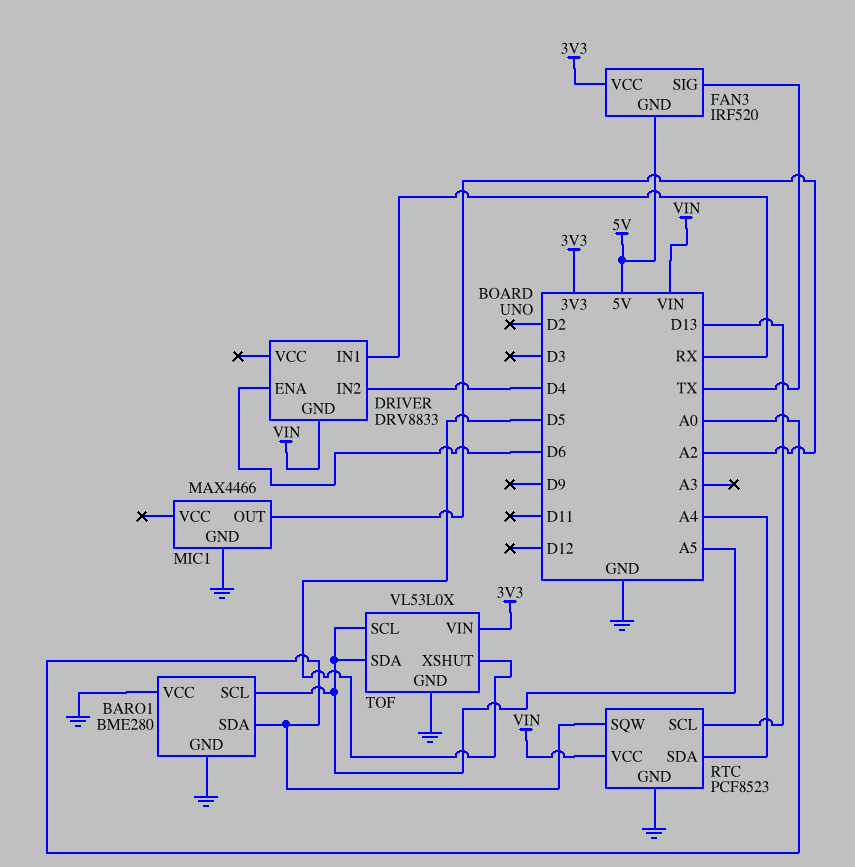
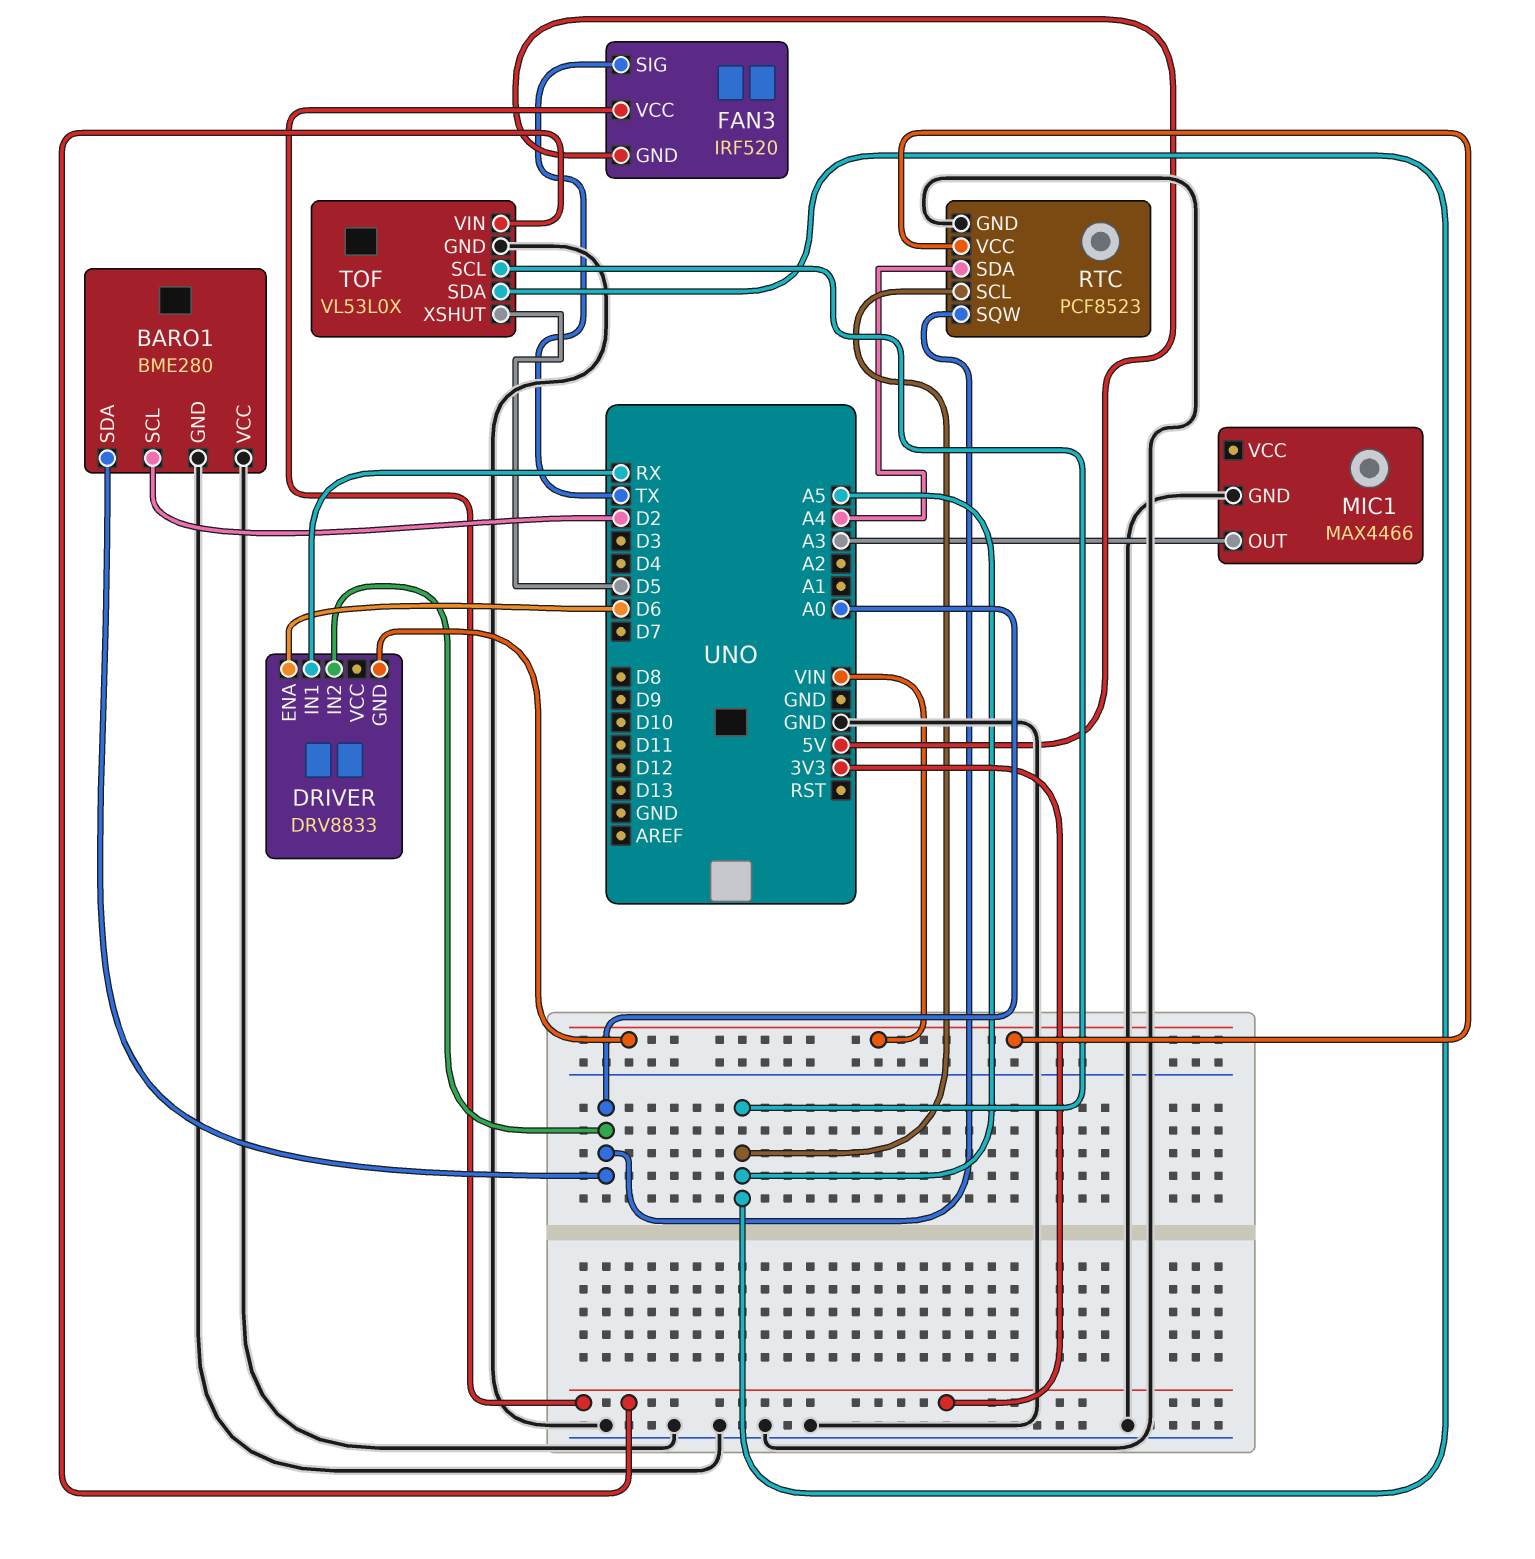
BARO1 pin SCL: A5 -> D2
DRIVER pin IN2: D4 -> A0
MIC1 pin OUT: A2 -> A3
RTC pin SCL: D13 -> A5

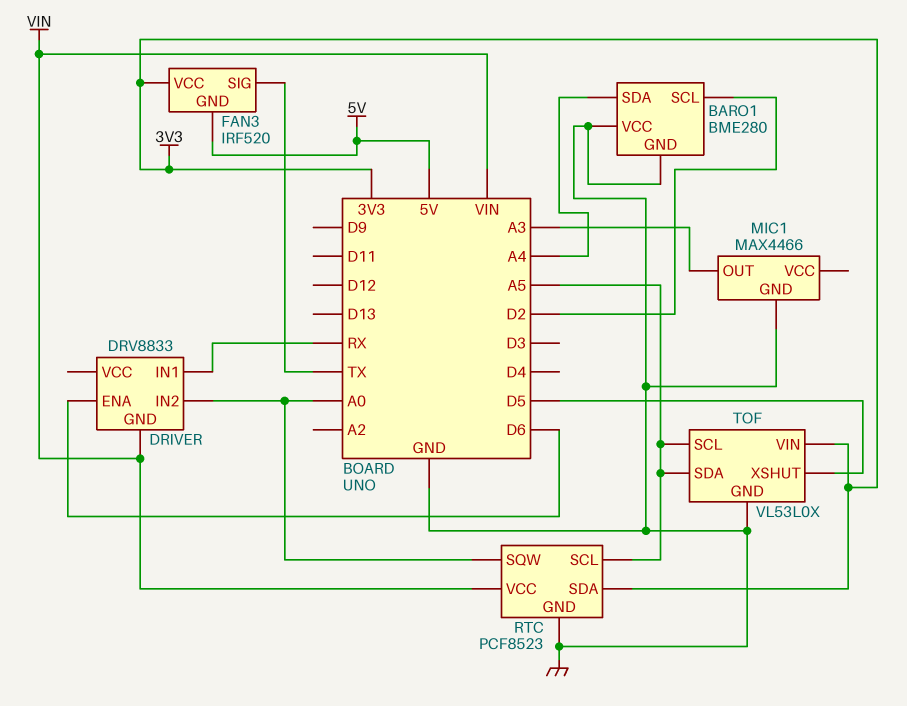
BARO1 pin SDA: A0 -> A4
RTC pin SDA: A4 -> 3V3

